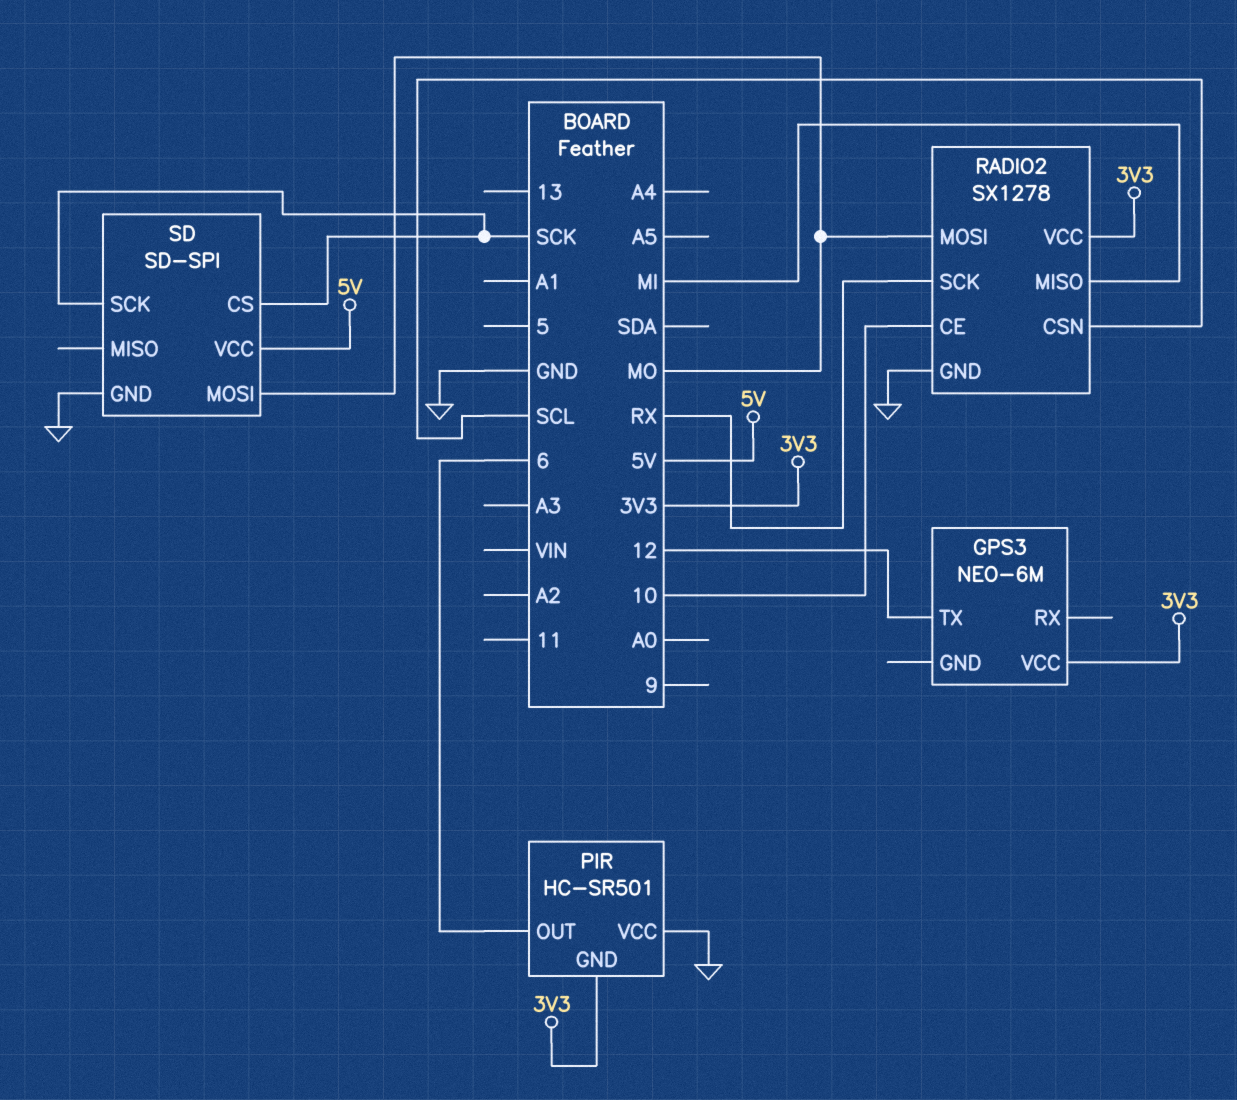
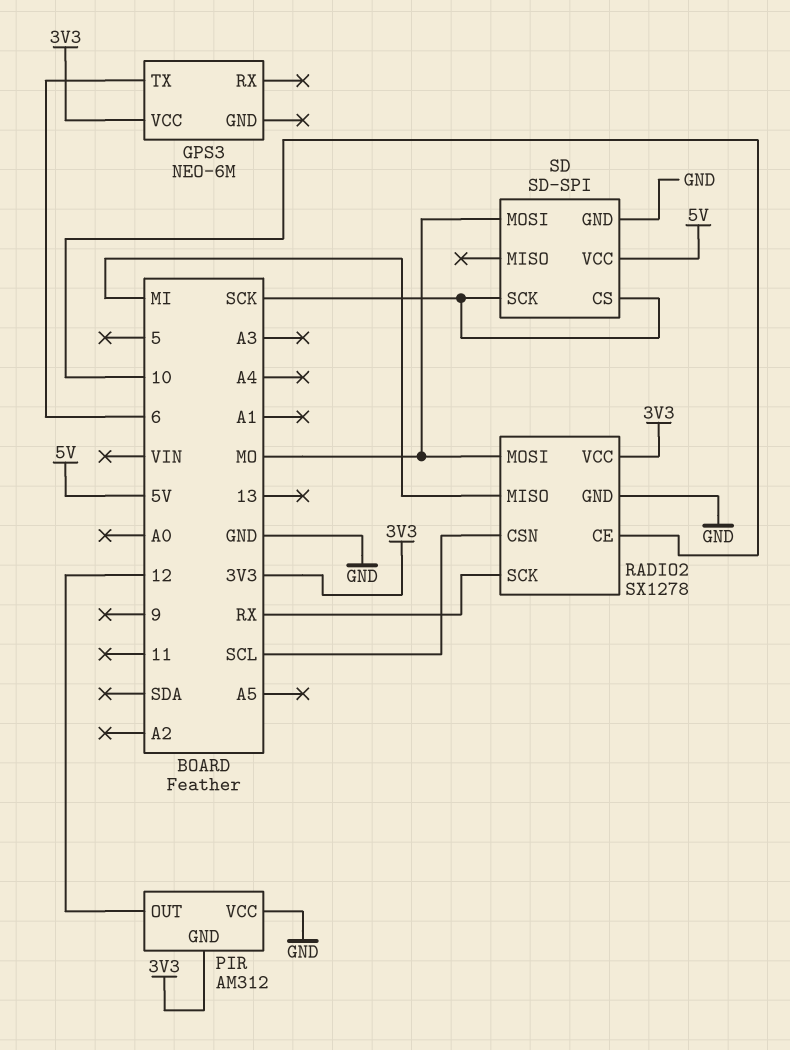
GPS3 pin TX: 12 -> 6
PIR: HC-SR501 -> AM312
PIR pin OUT: 6 -> 12

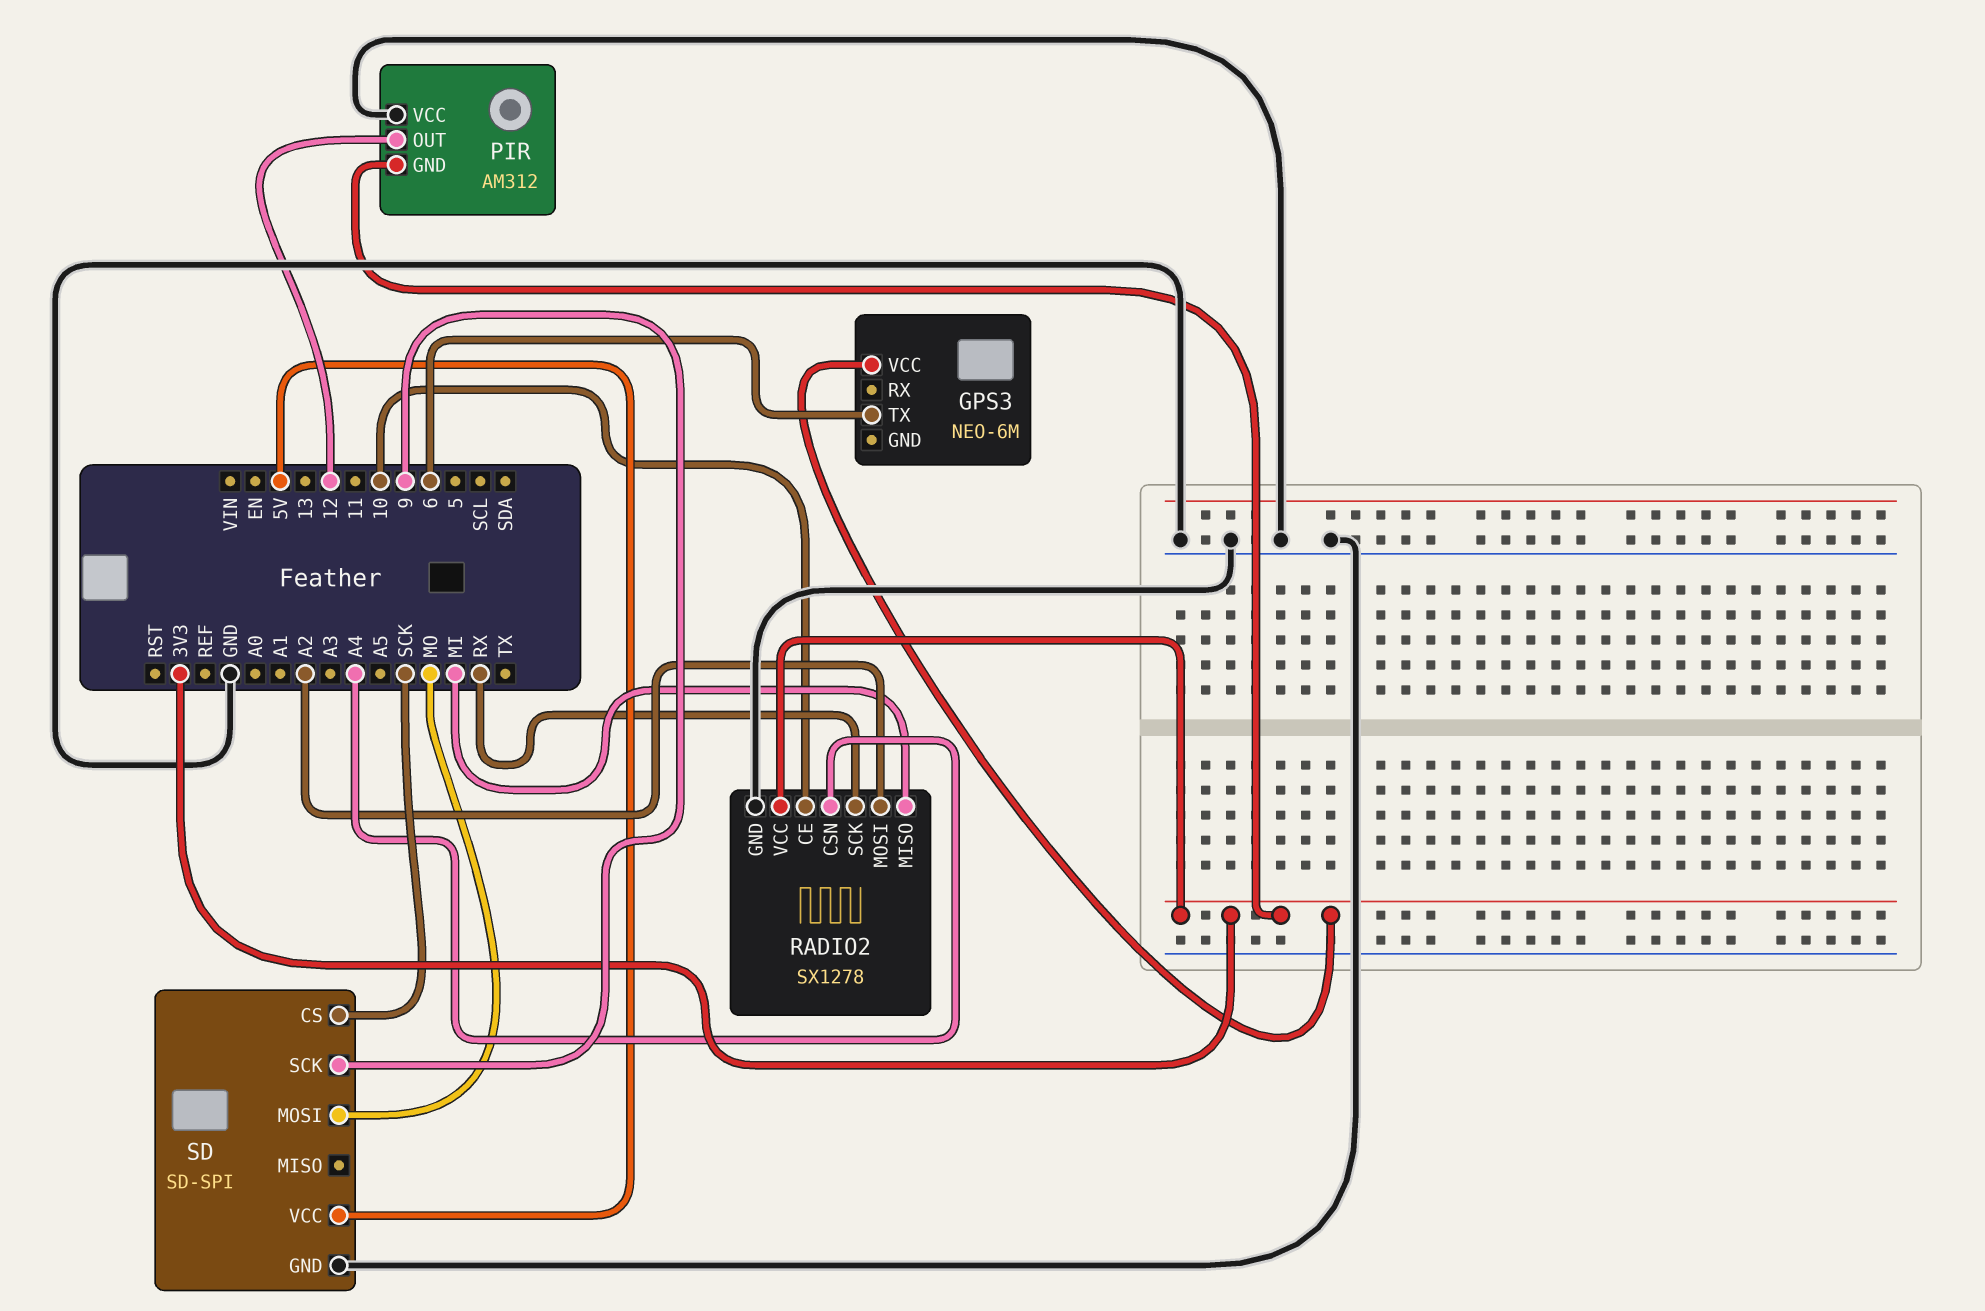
RADIO2 pin CSN: SCL -> A4
RADIO2 pin MOSI: MO -> A2
SD pin SCK: SCK -> 9

